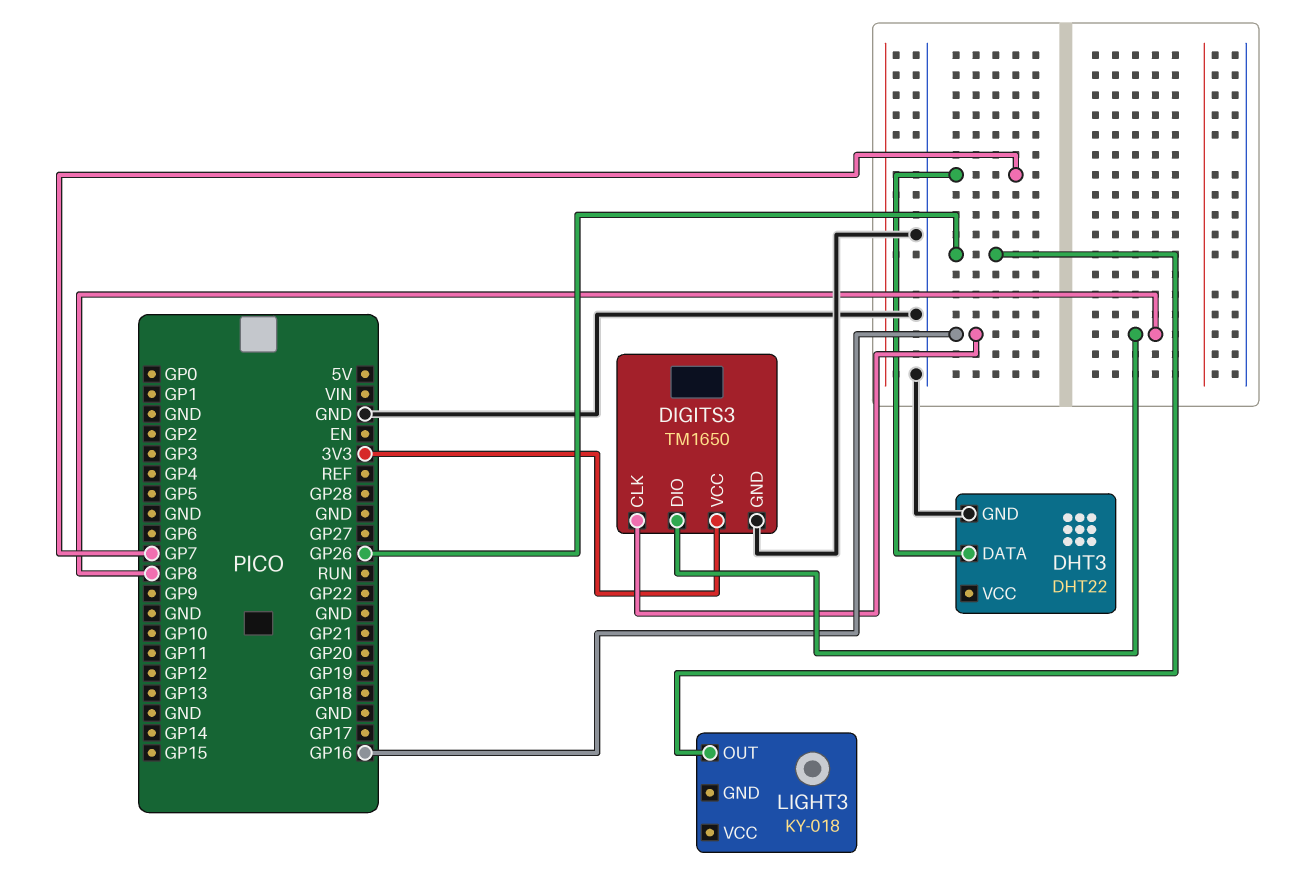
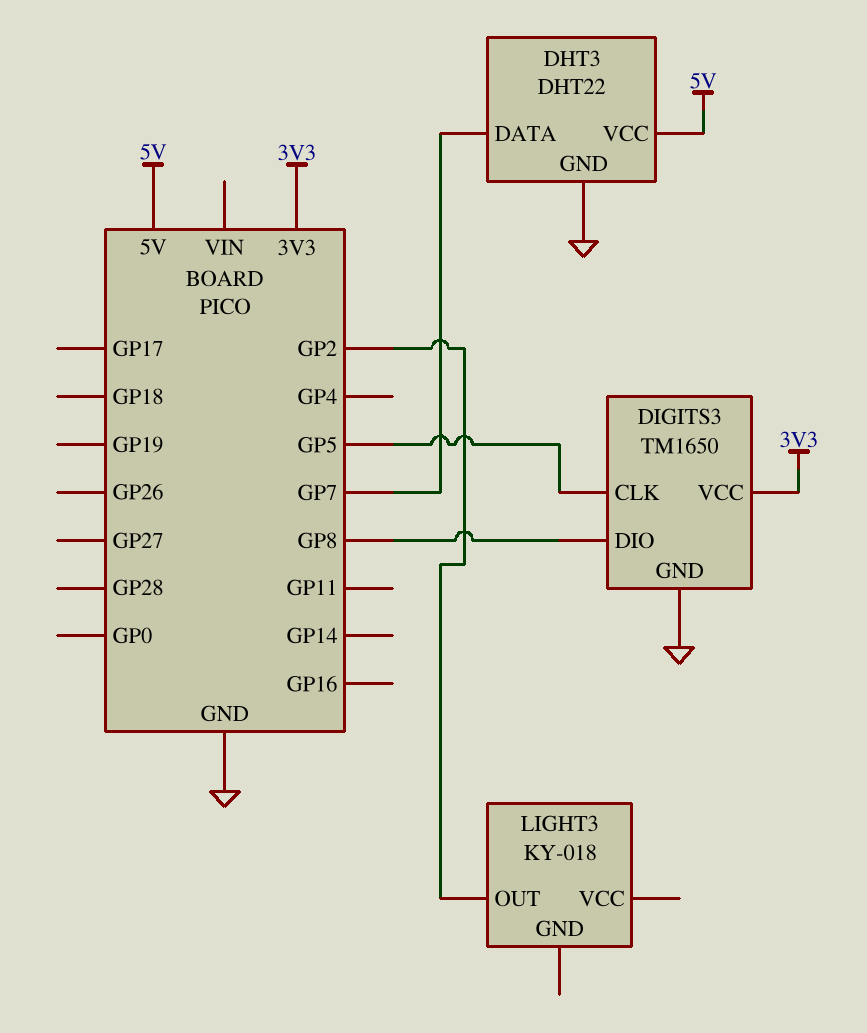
DHT3 pin VCC: none -> 5V
DIGITS3 pin CLK: GP16 -> GP5
LIGHT3 pin OUT: GP26 -> GP2

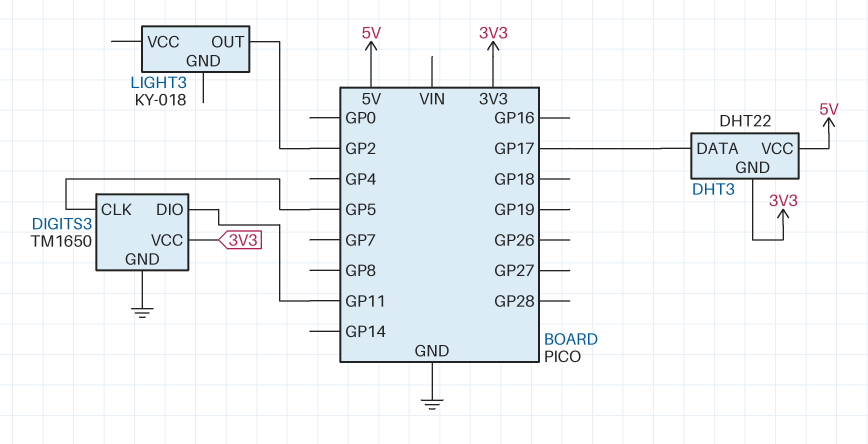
DHT3 pin DATA: GP7 -> GP17
DHT3 pin GND: GND -> 3V3
DIGITS3 pin DIO: GP8 -> GP11

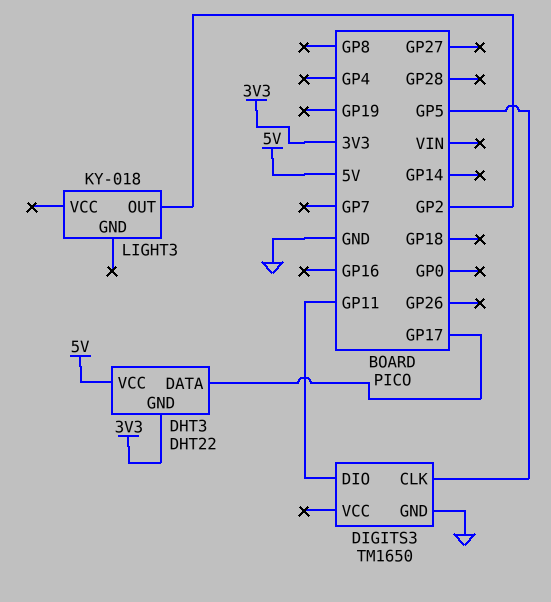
DIGITS3 pin VCC: 3V3 -> none

